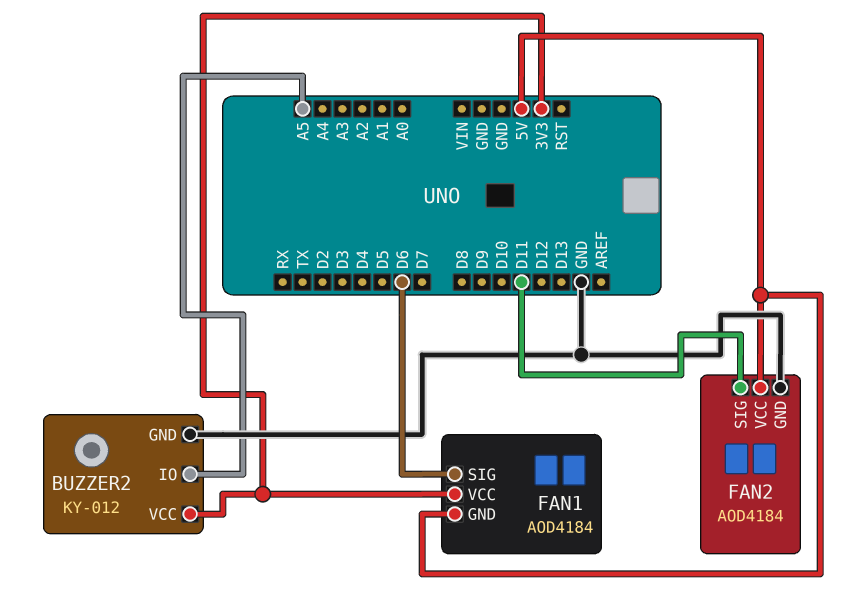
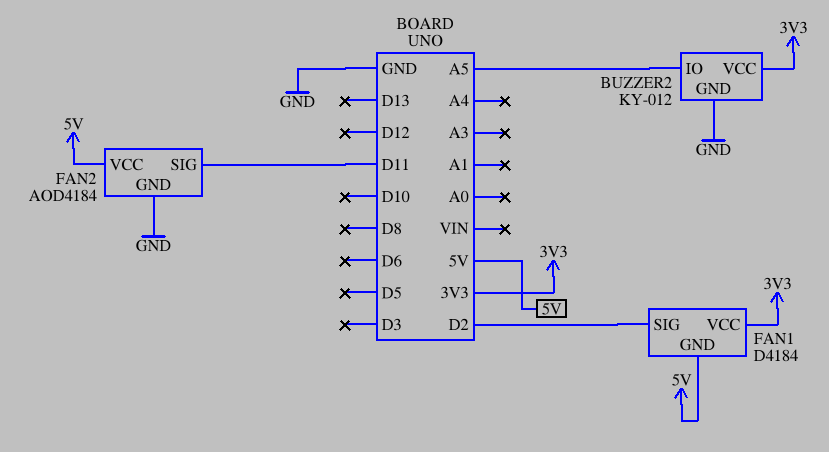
FAN1: AOD4184 -> D4184
FAN1 pin SIG: D6 -> D2

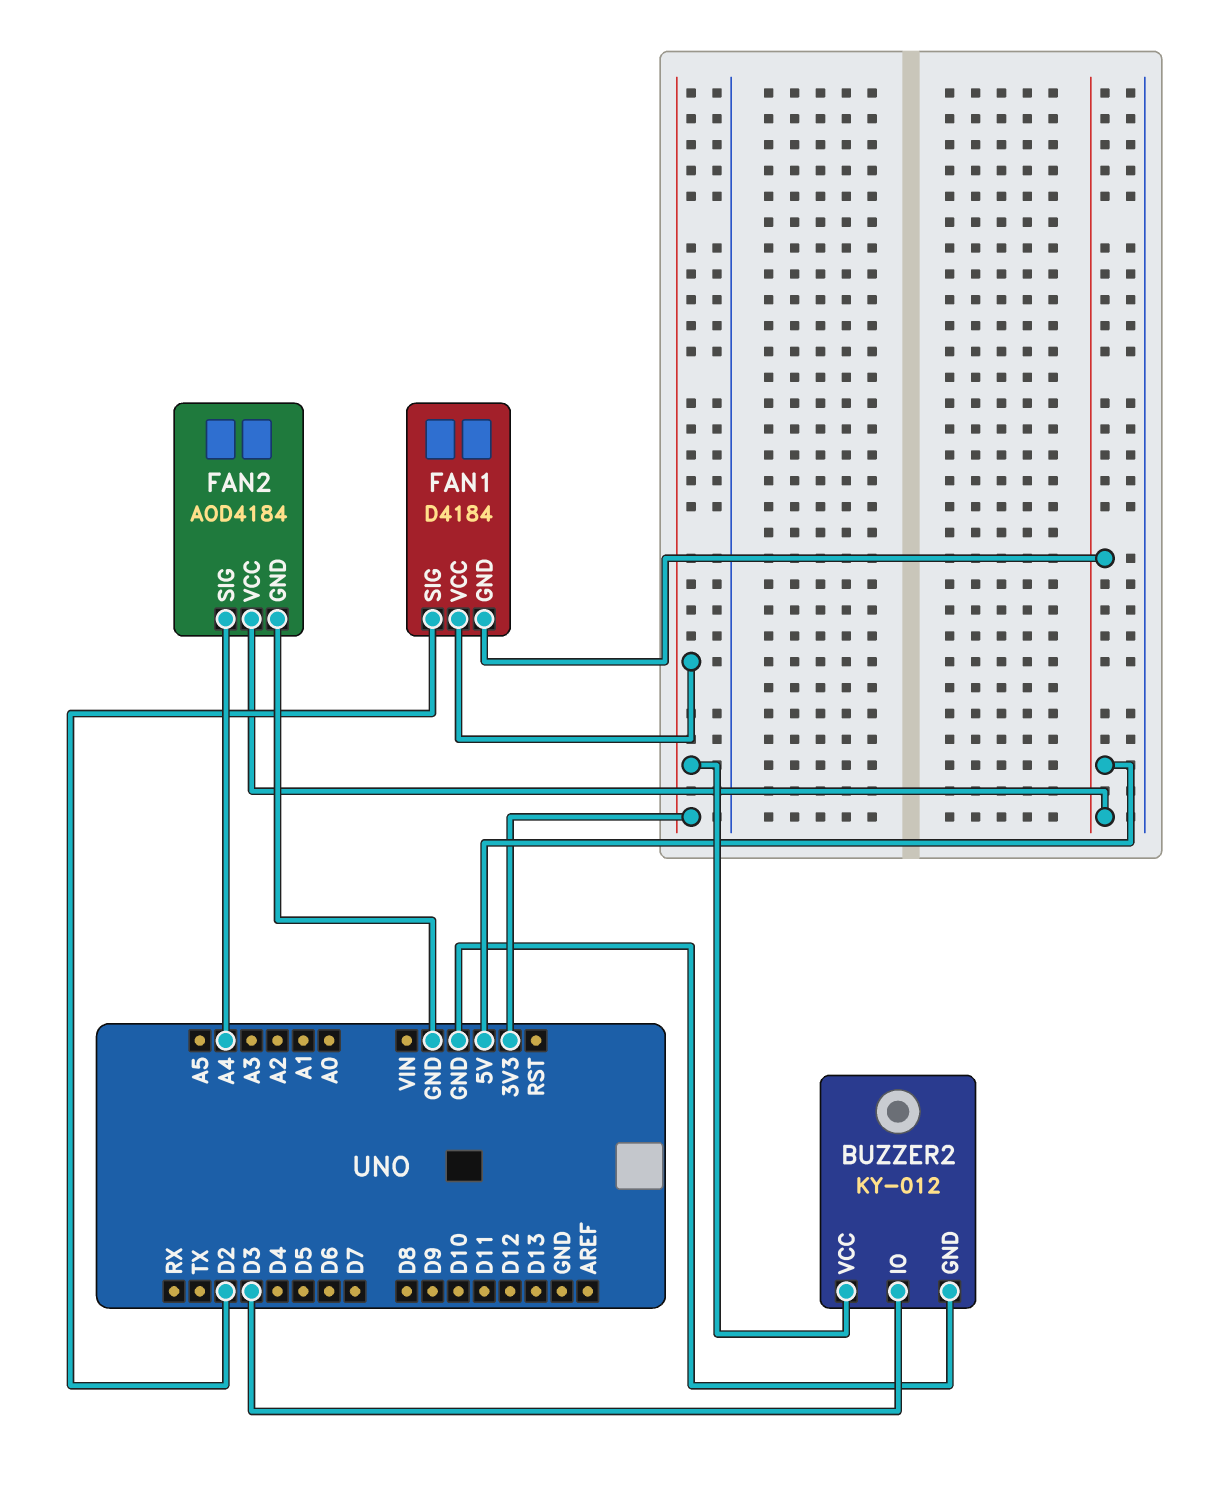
BUZZER2 pin IO: A5 -> D3
FAN2 pin SIG: D11 -> A4

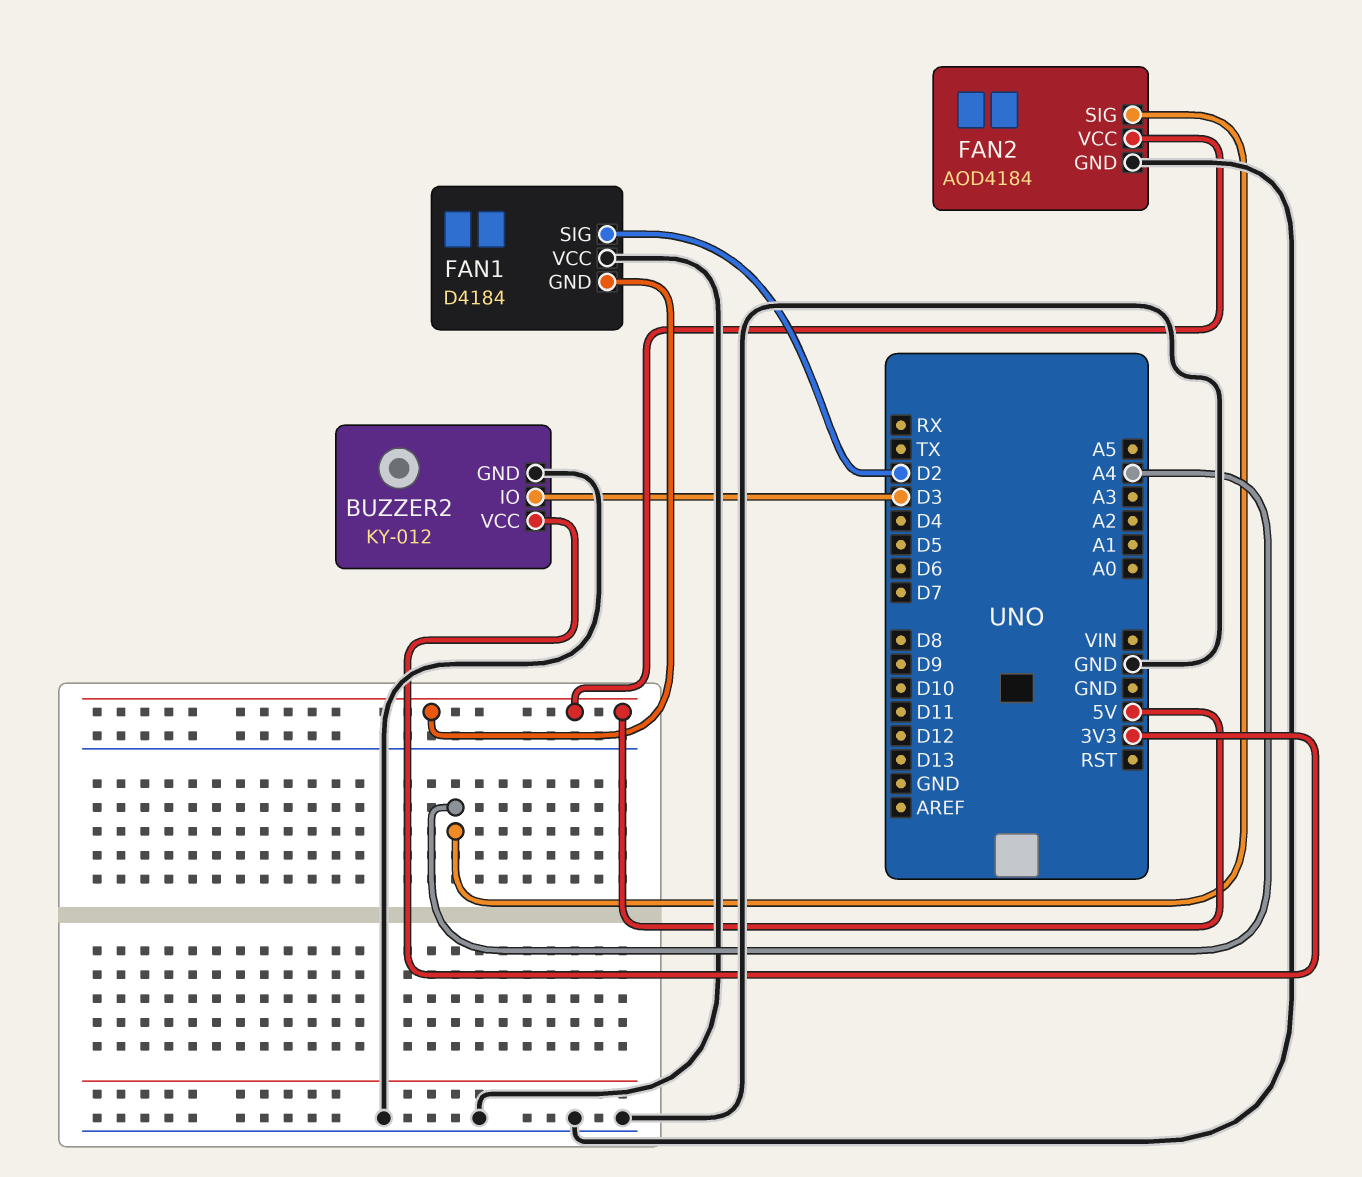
FAN1 pin VCC: 3V3 -> GND

